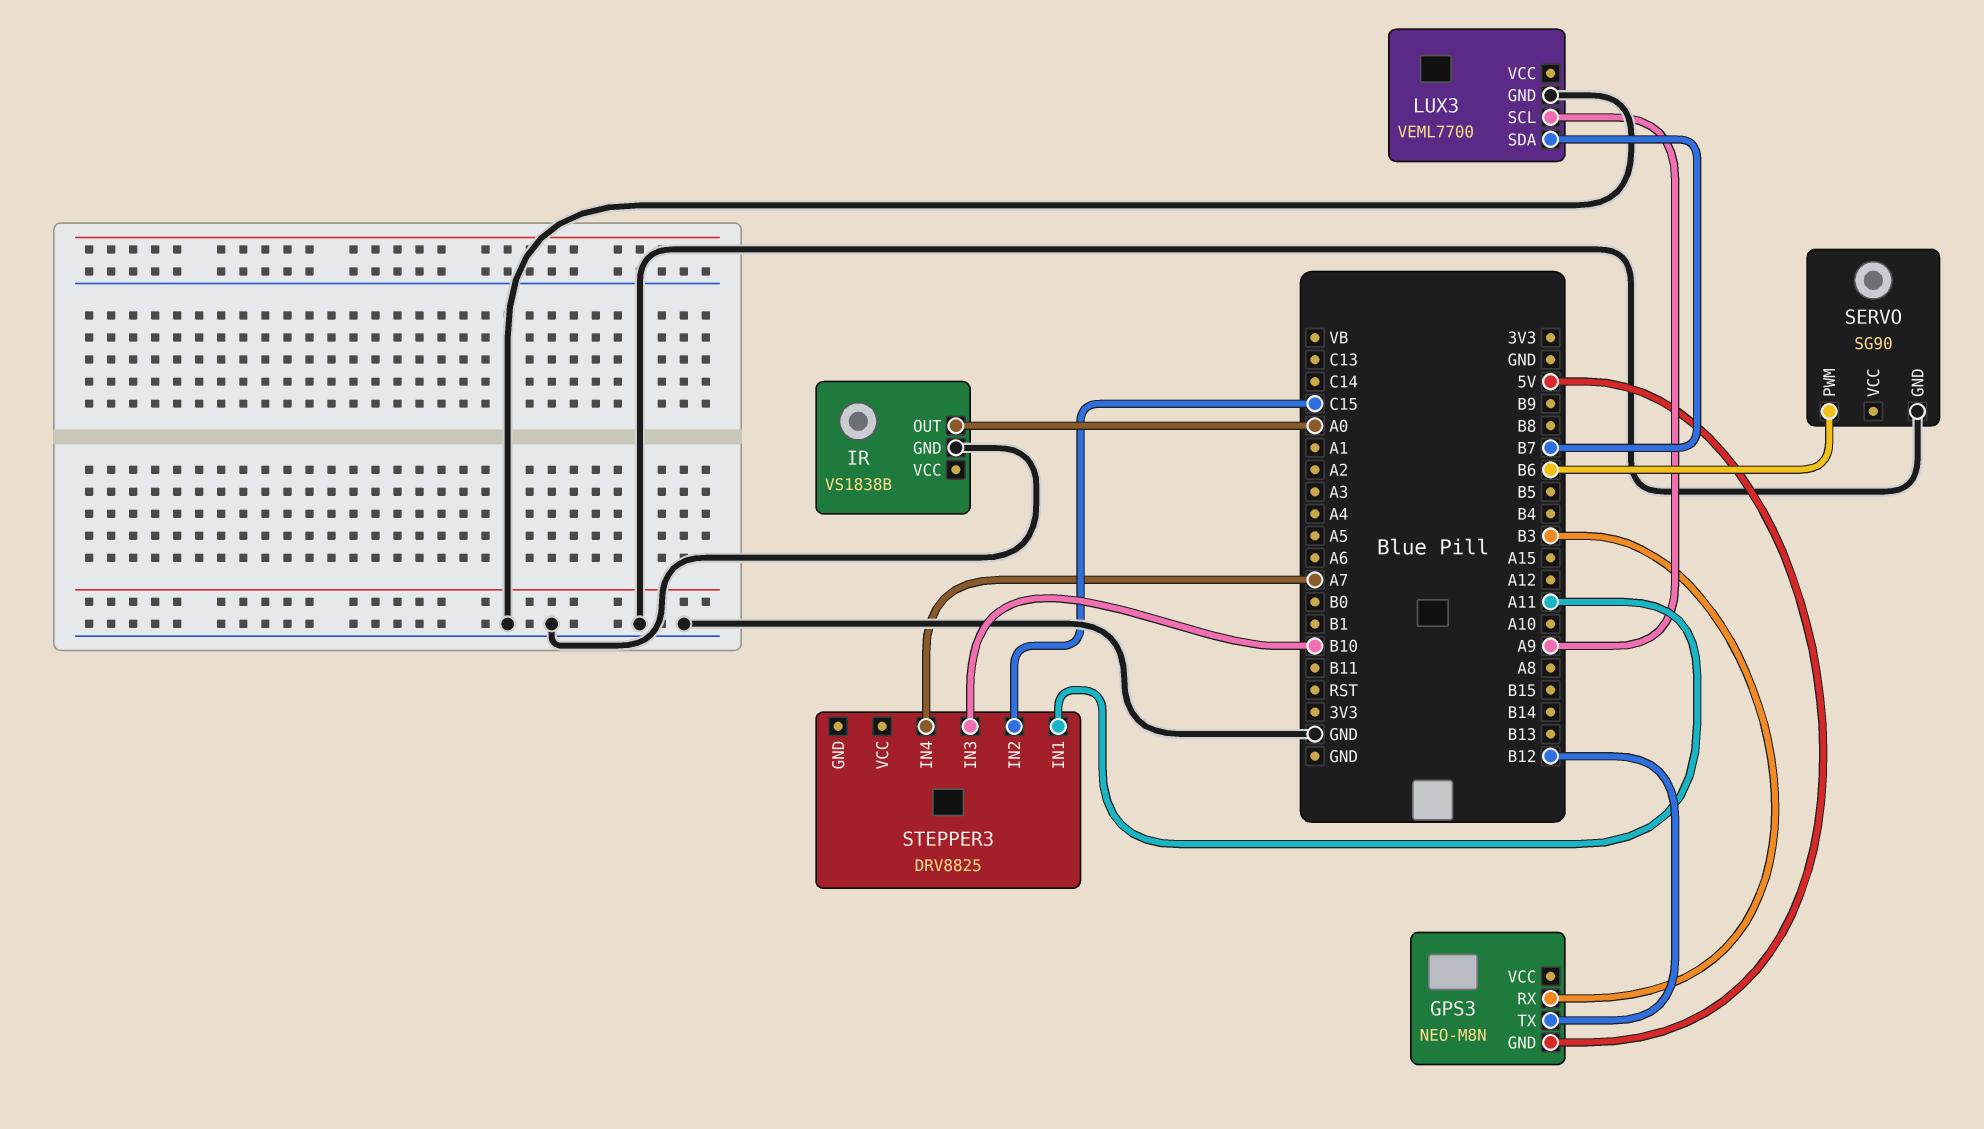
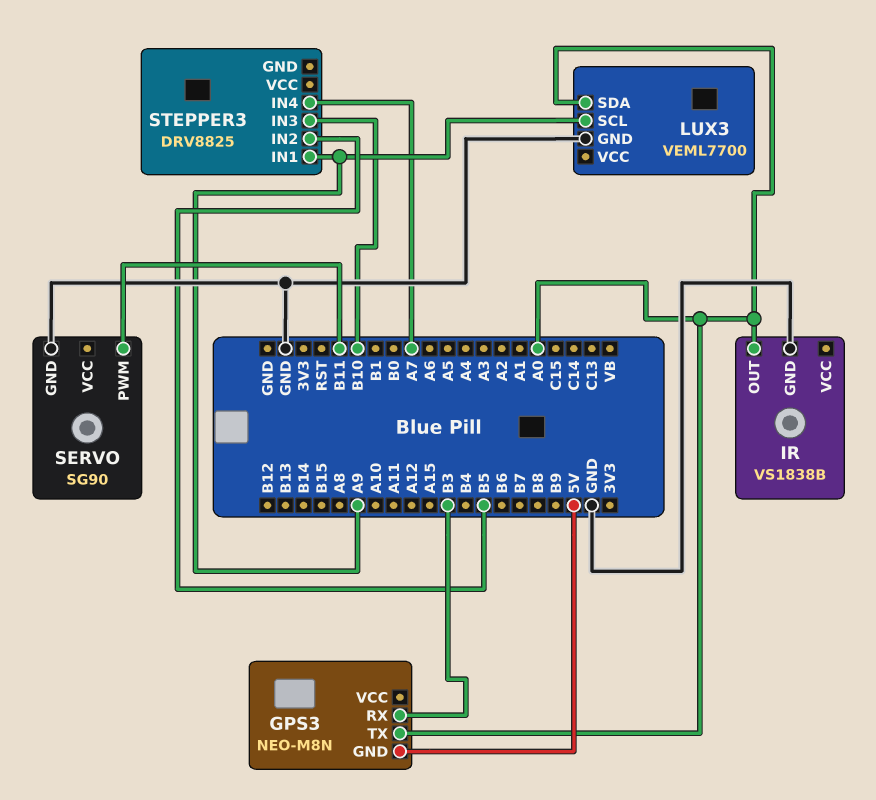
GPS3 pin TX: B12 -> A0
LUX3 pin SDA: B7 -> A0
SERVO pin PWM: B6 -> B11
STEPPER3 pin IN1: A11 -> A9
STEPPER3 pin IN2: C15 -> B5

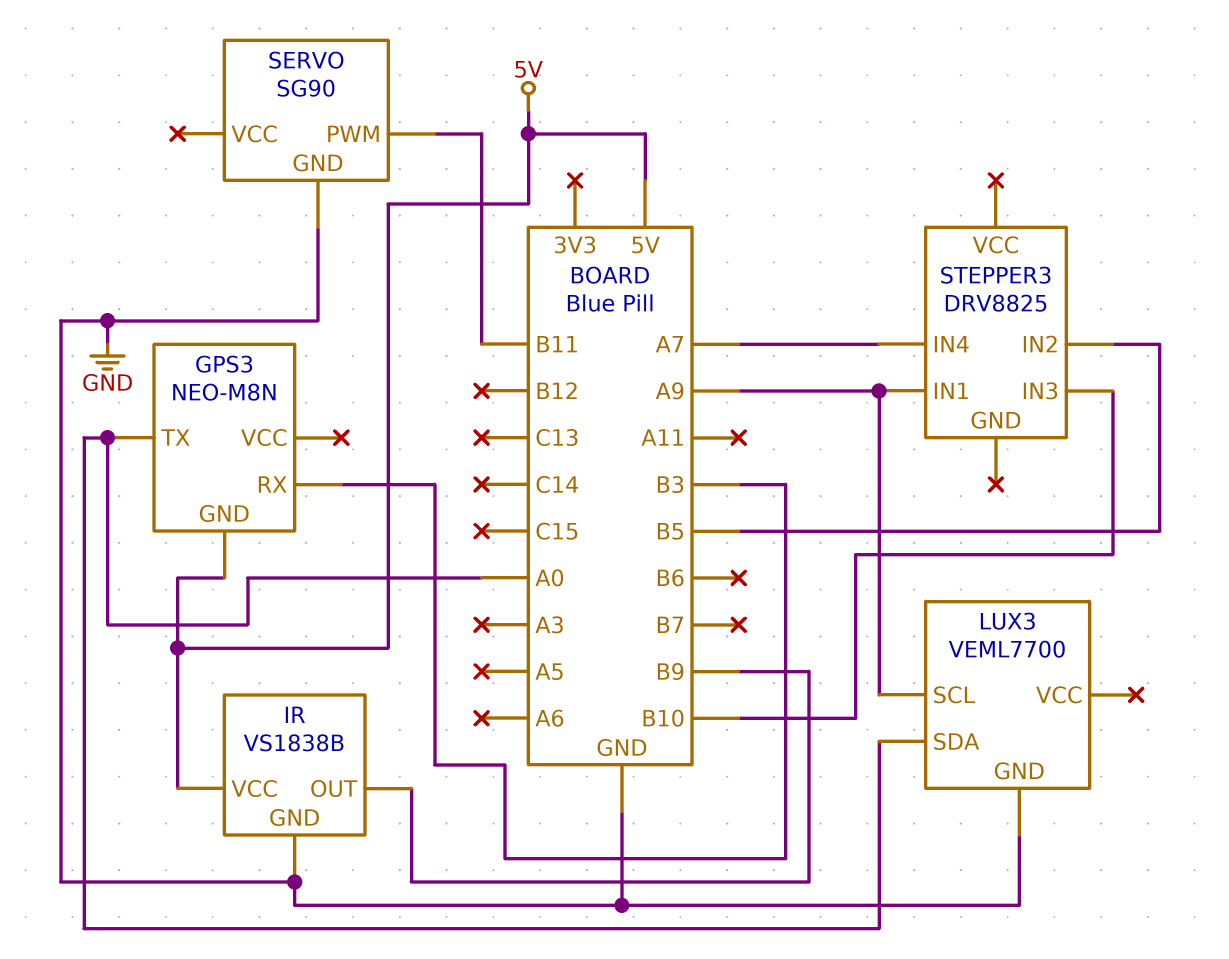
IR pin OUT: A0 -> B9
IR pin VCC: none -> 5V

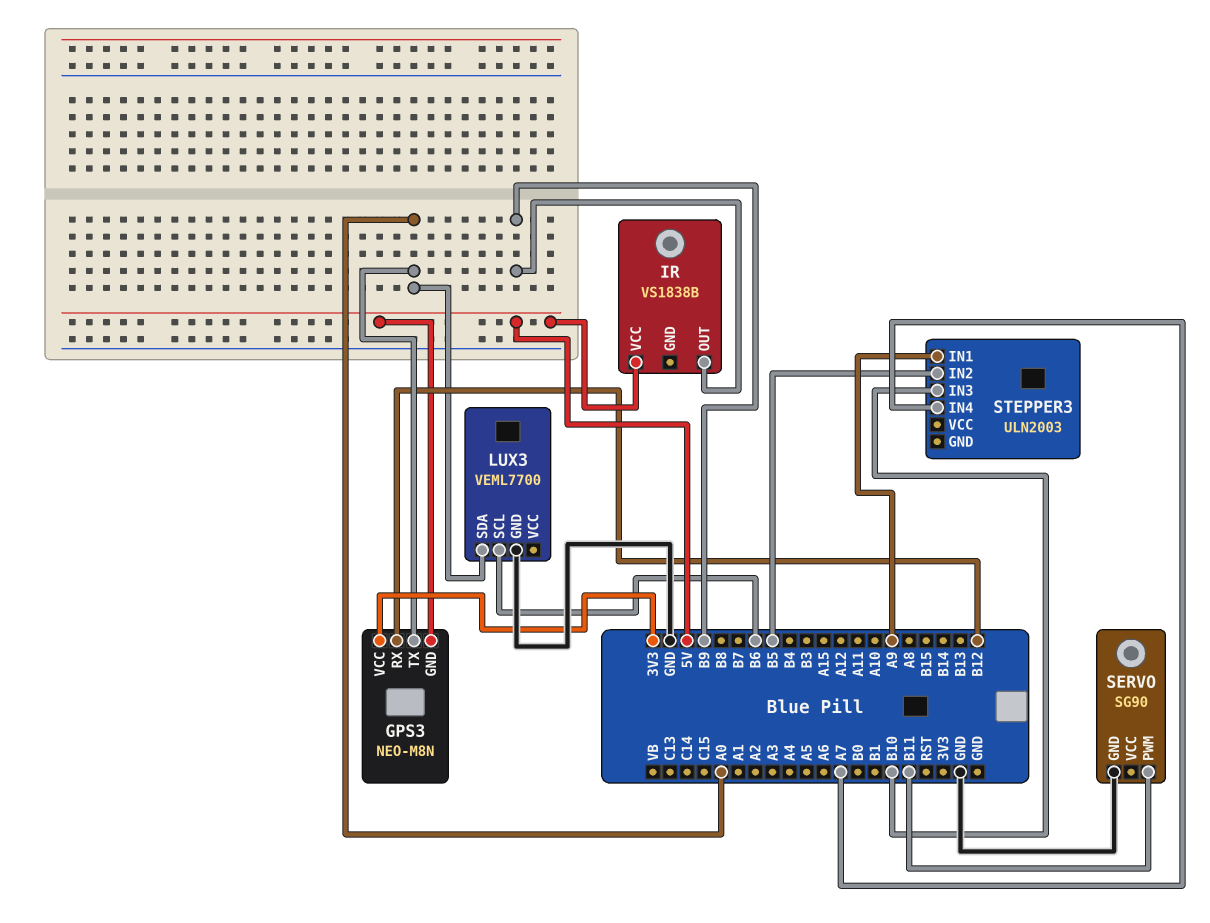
GPS3 pin RX: B3 -> B12
GPS3 pin VCC: none -> 3V3
IR pin GND: GND -> none
LUX3 pin SCL: A9 -> B6
STEPPER3: DRV8825 -> ULN2003

